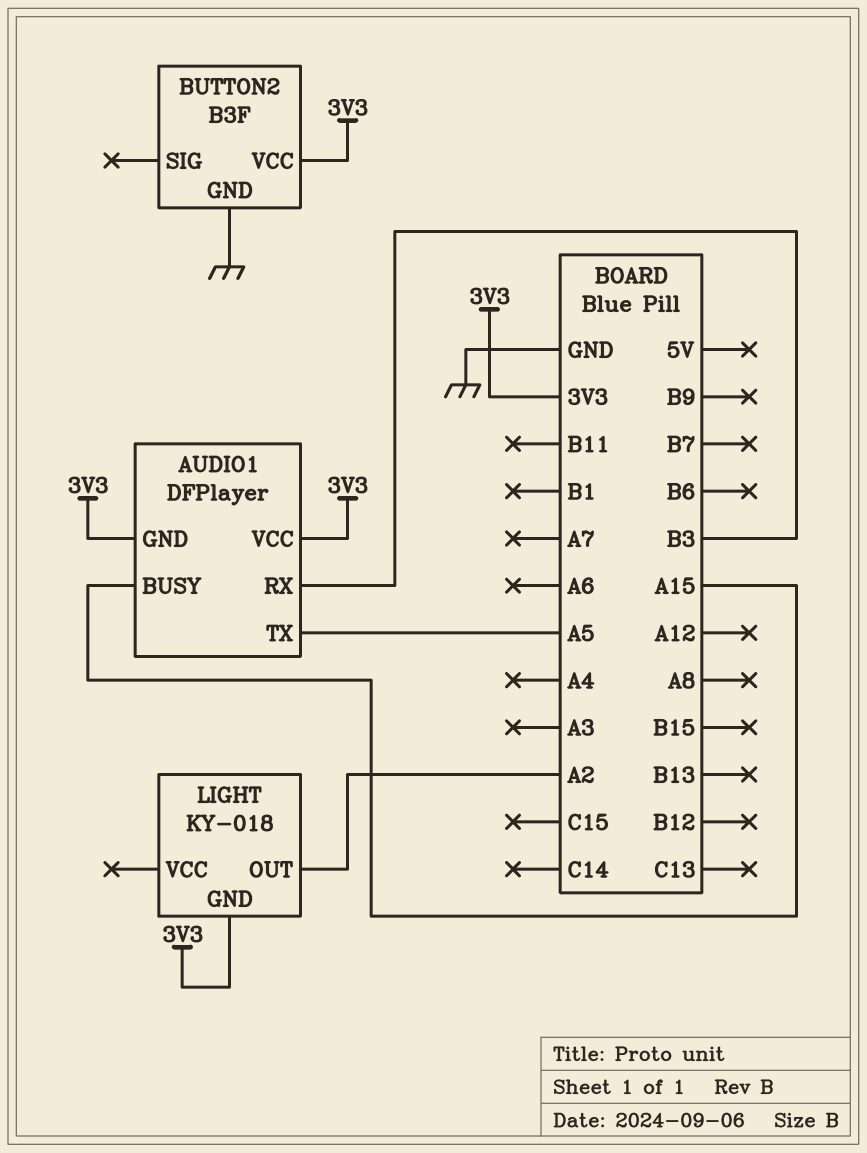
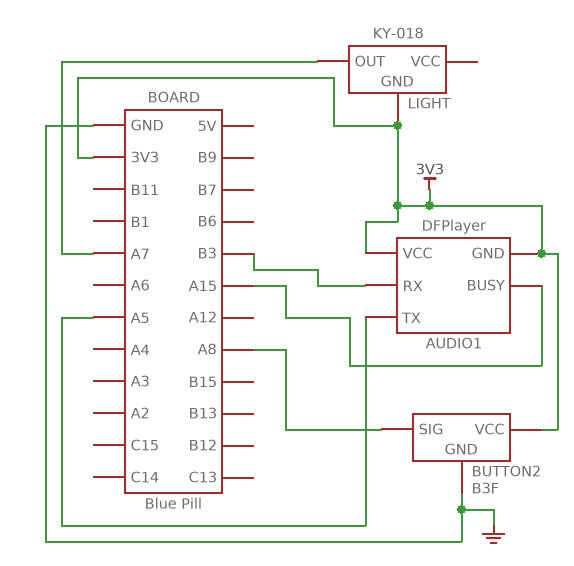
BUTTON2 pin SIG: none -> A8
LIGHT pin OUT: A2 -> A7

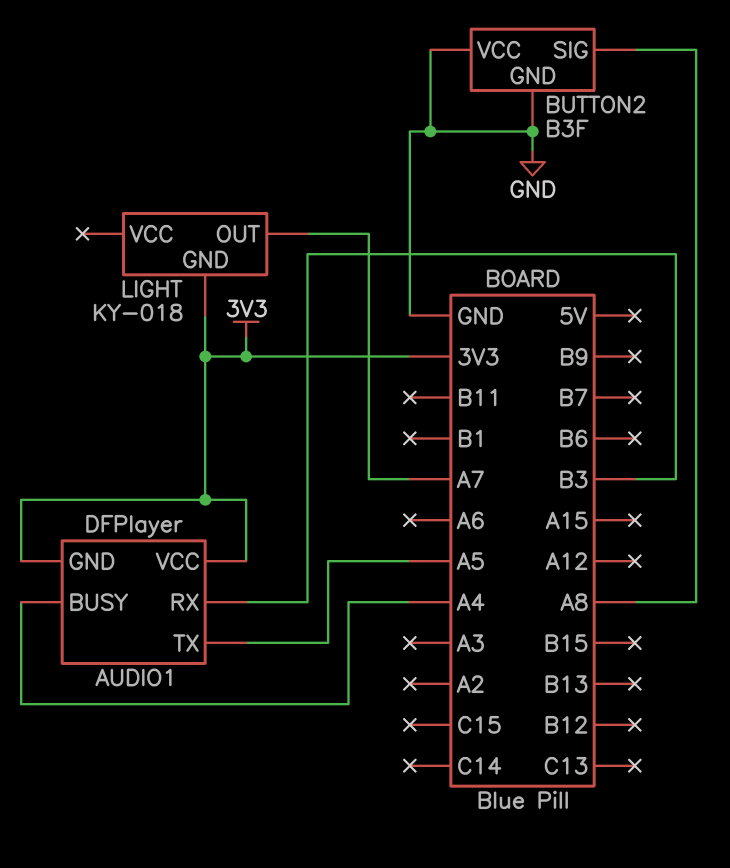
AUDIO1 pin BUSY: A15 -> A4
BUTTON2 pin VCC: 3V3 -> GND

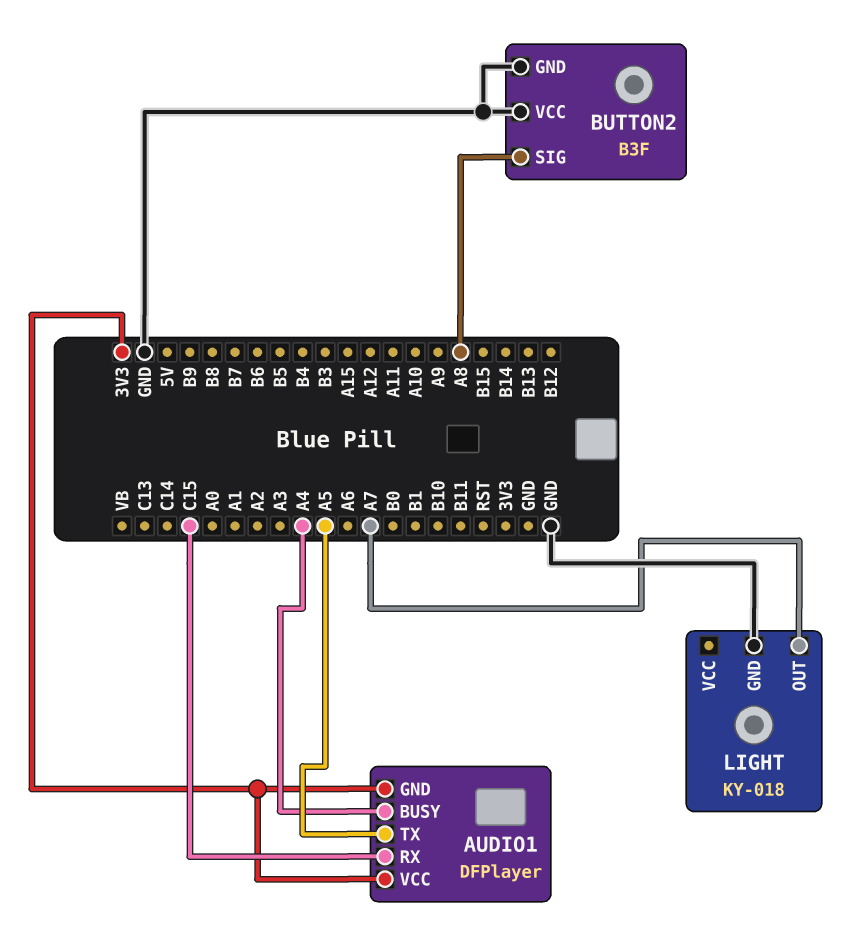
AUDIO1 pin RX: B3 -> C15
LIGHT pin GND: 3V3 -> GND

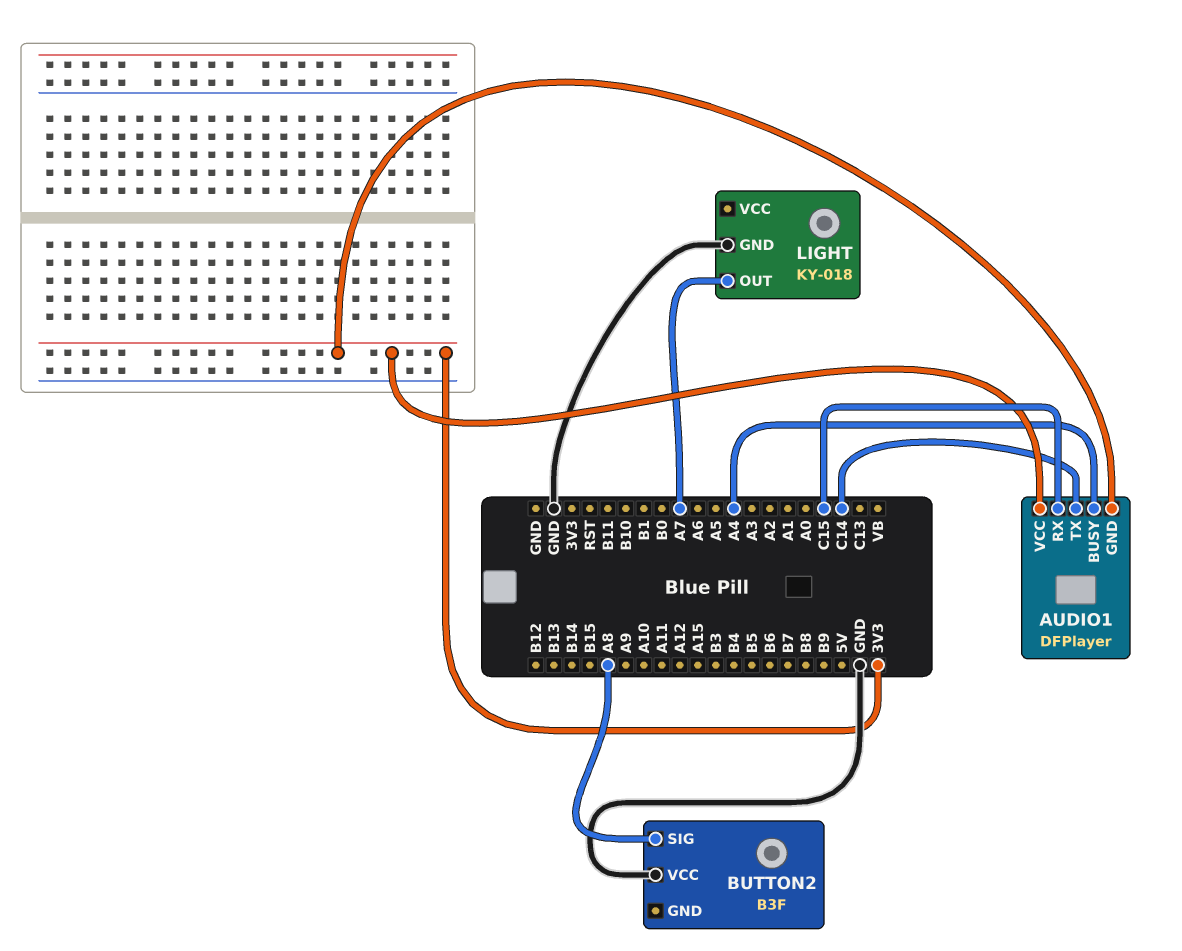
AUDIO1 pin TX: A5 -> C14
BUTTON2 pin GND: GND -> none

